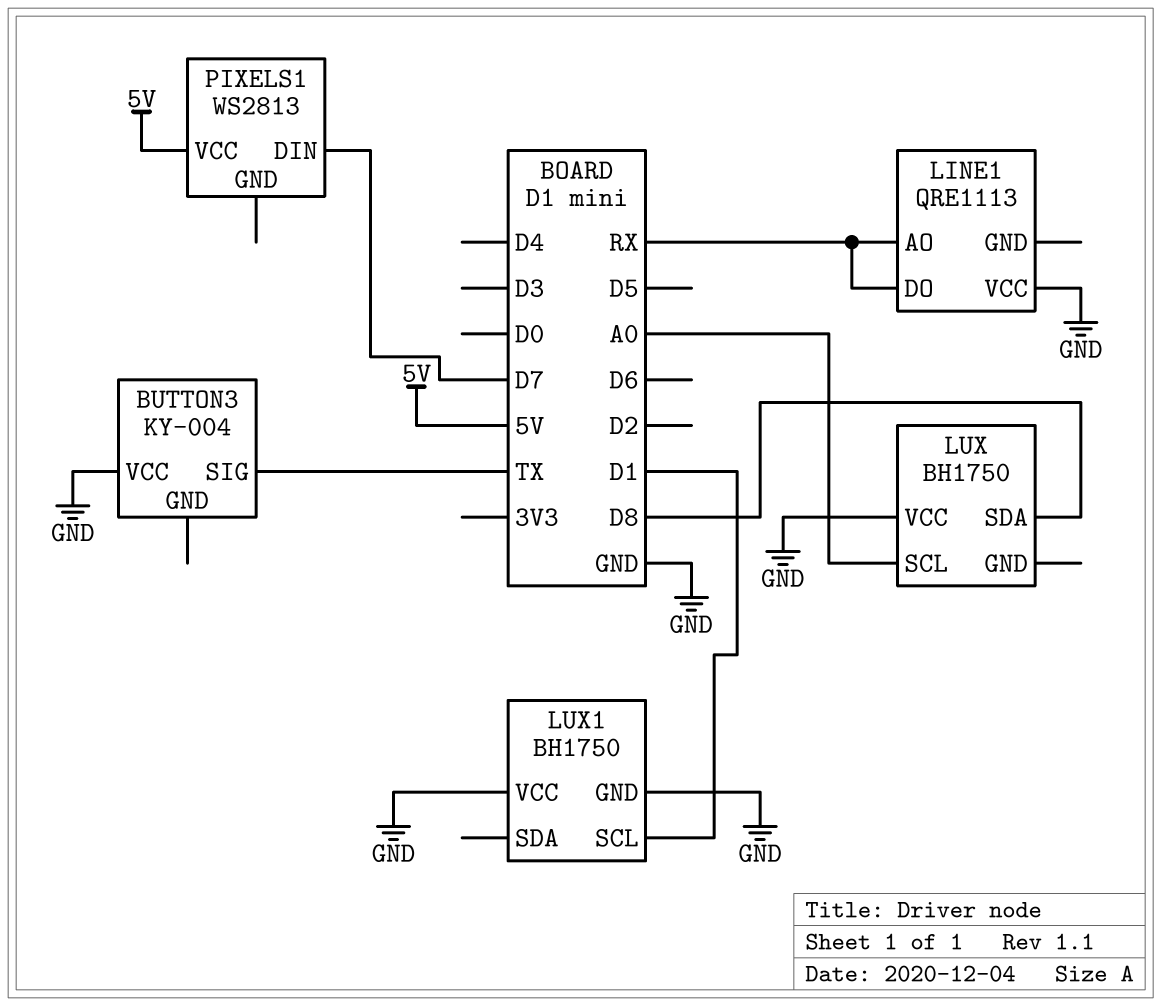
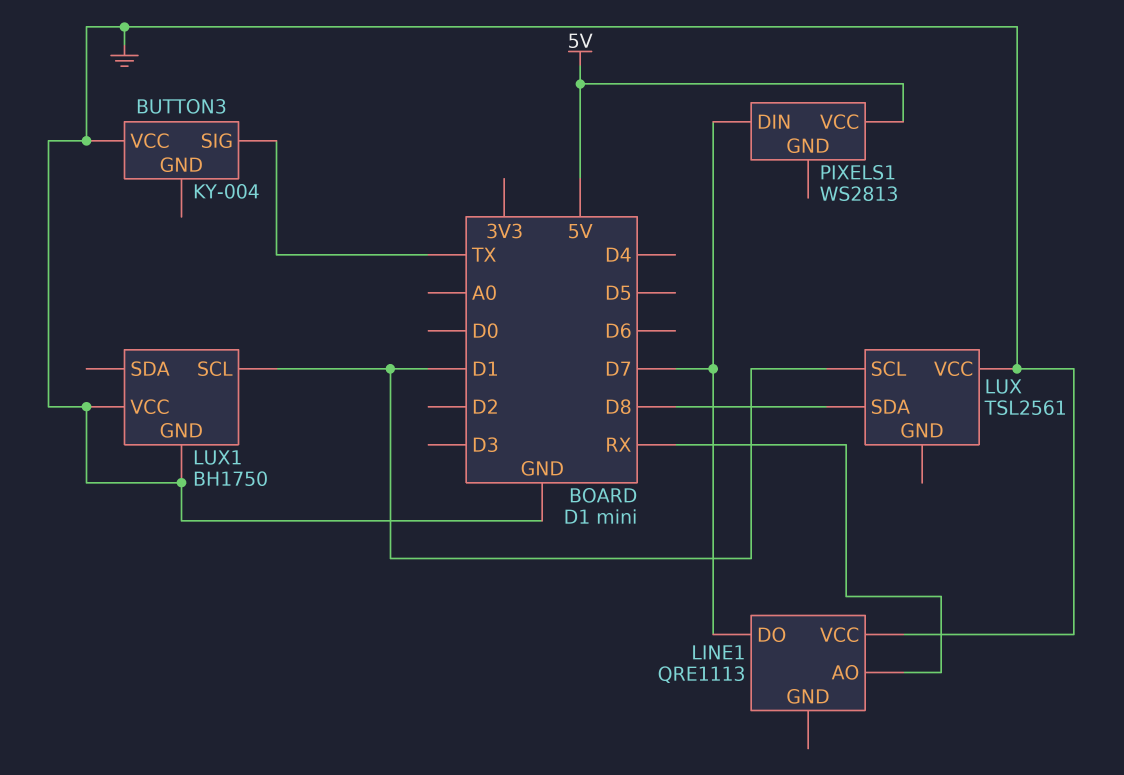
LINE1 pin DO: RX -> D7
LUX: BH1750 -> TSL2561
LUX pin SCL: A0 -> D1

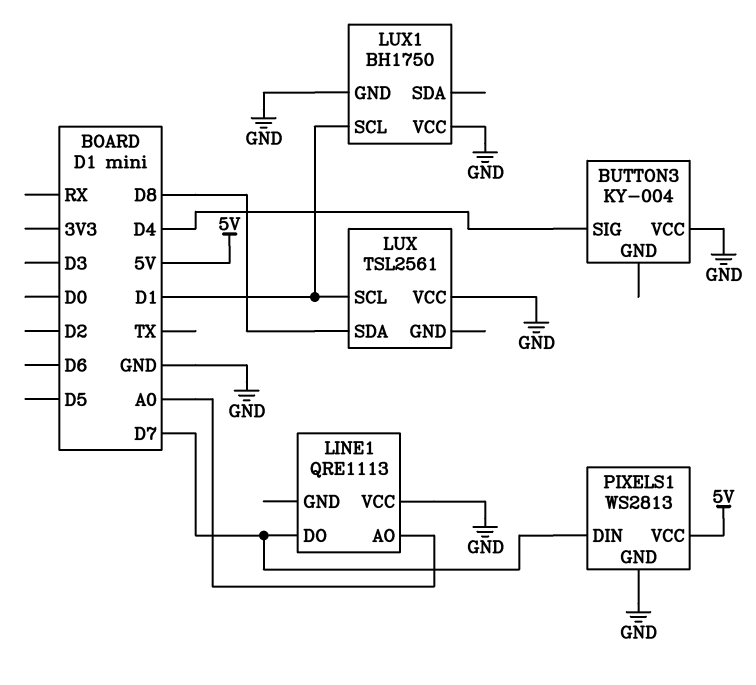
BUTTON3 pin SIG: TX -> D4
LINE1 pin AO: RX -> A0
PIXELS1 pin GND: none -> GND

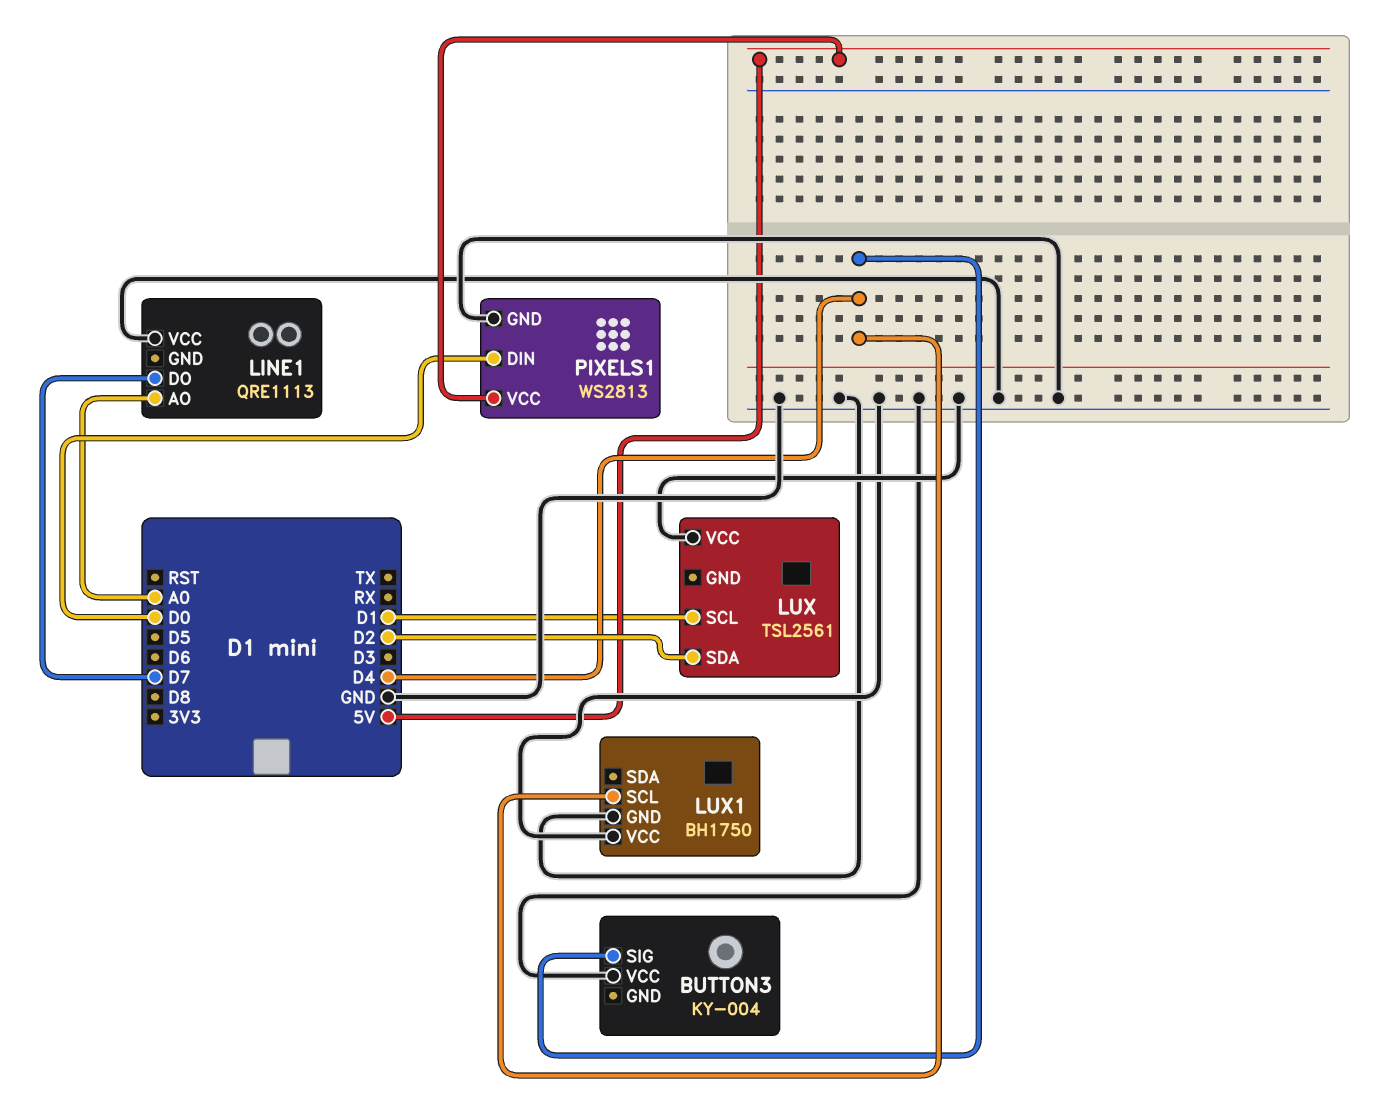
LUX pin SDA: D8 -> D2
LUX1 pin SCL: D1 -> D4
PIXELS1 pin DIN: D7 -> D0

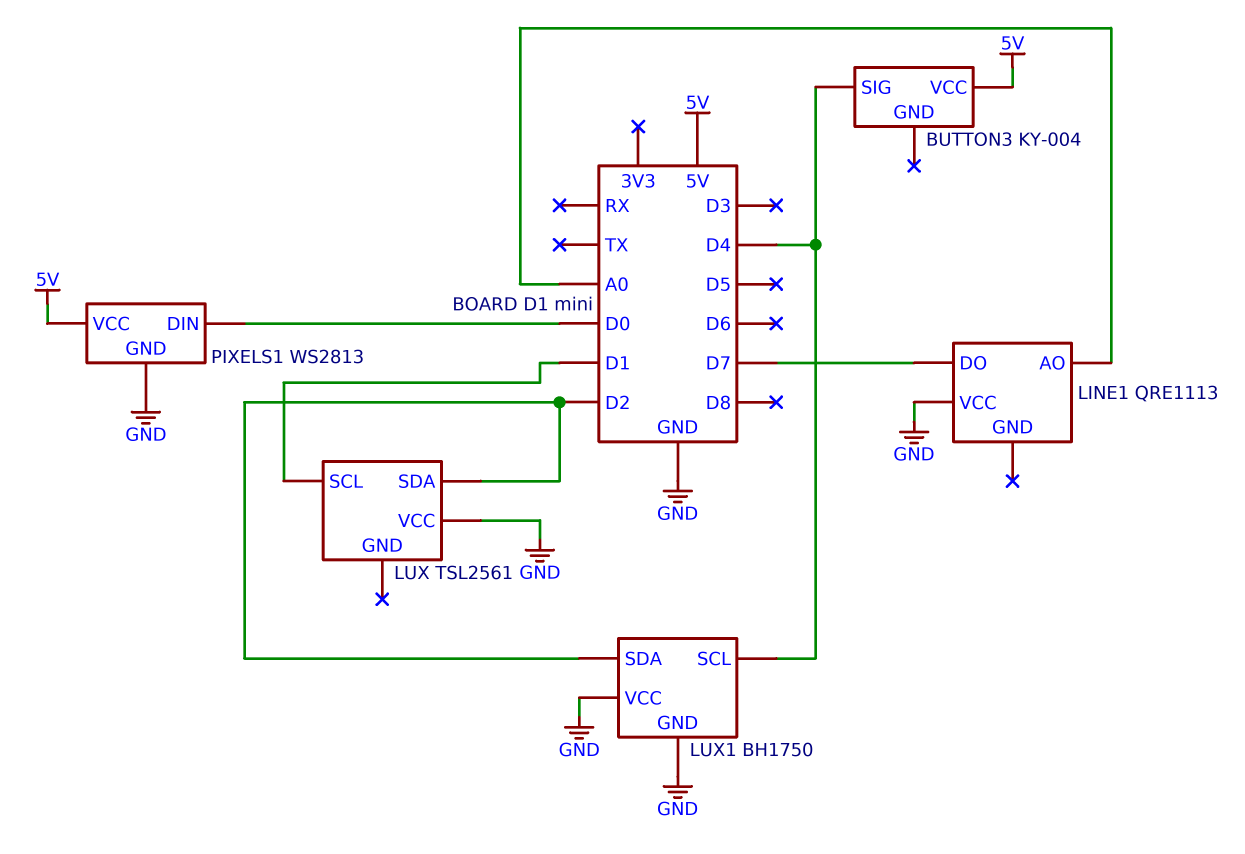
BUTTON3 pin VCC: GND -> 5V
LUX1 pin SDA: none -> D2

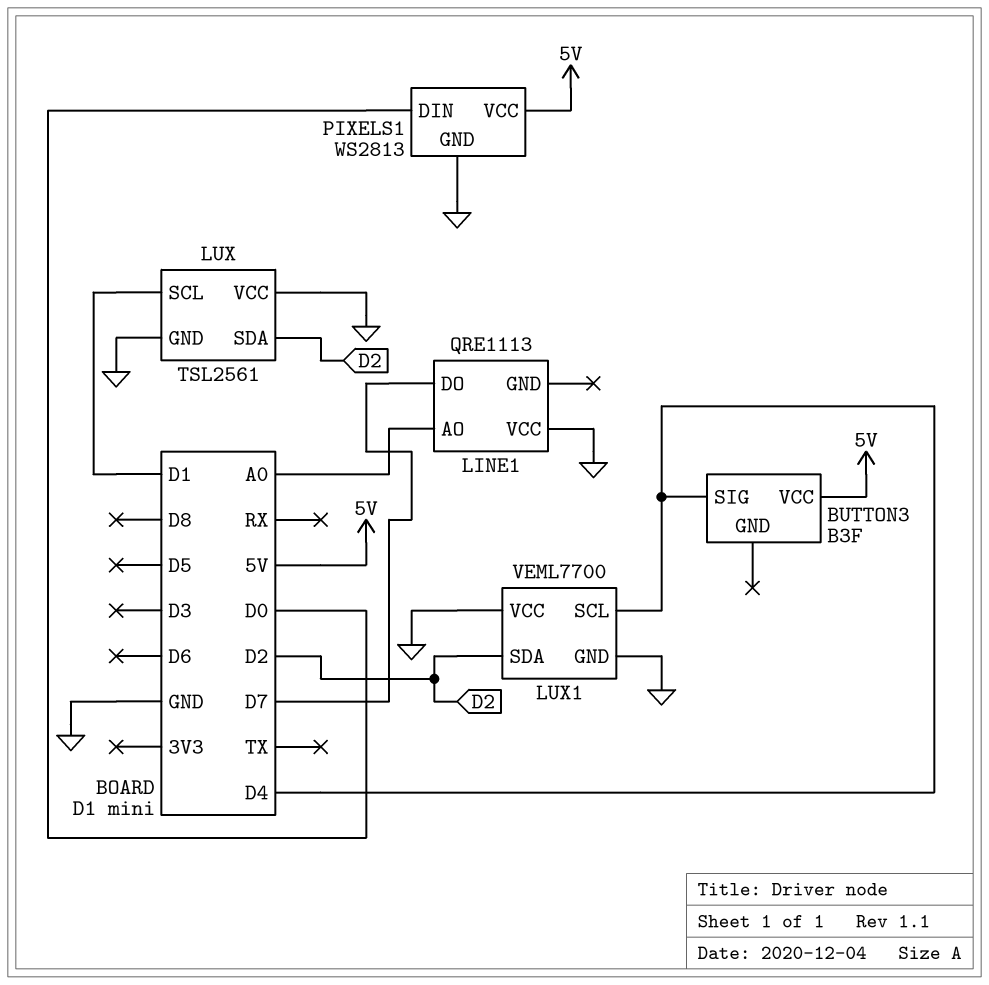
BUTTON3: KY-004 -> B3F
LUX pin GND: none -> GND
LUX1: BH1750 -> VEML7700

